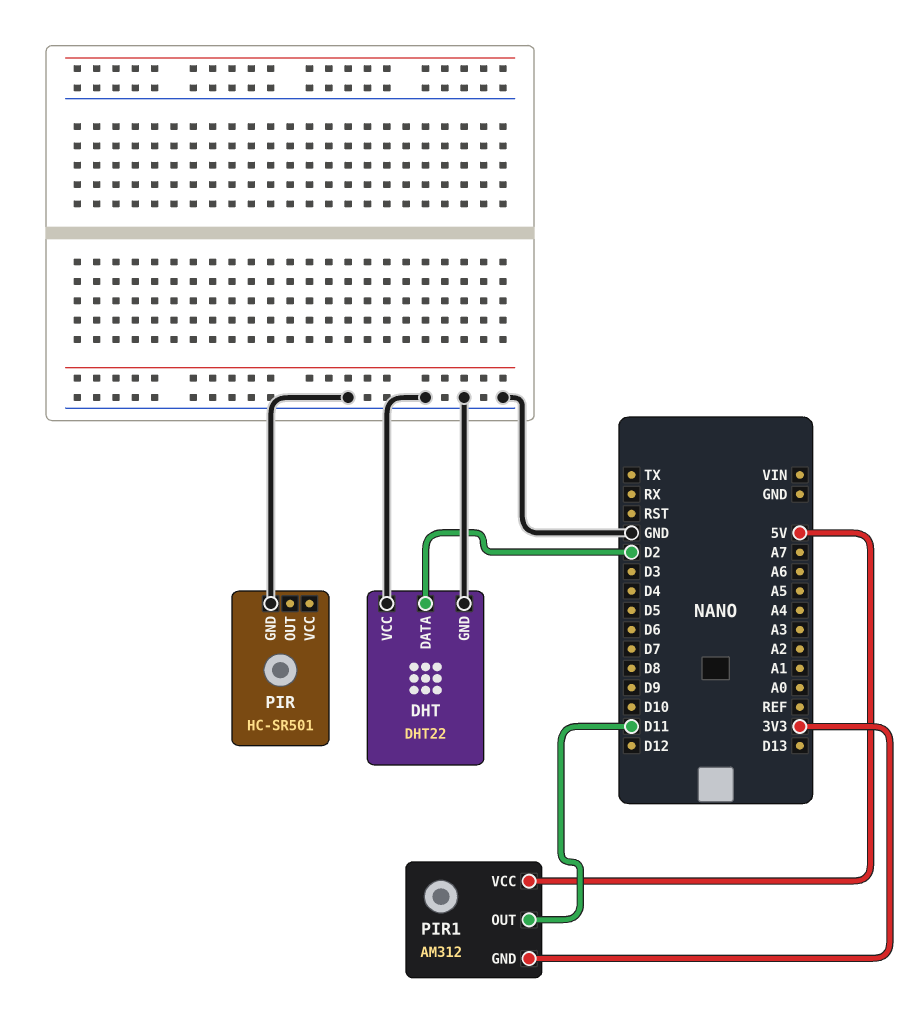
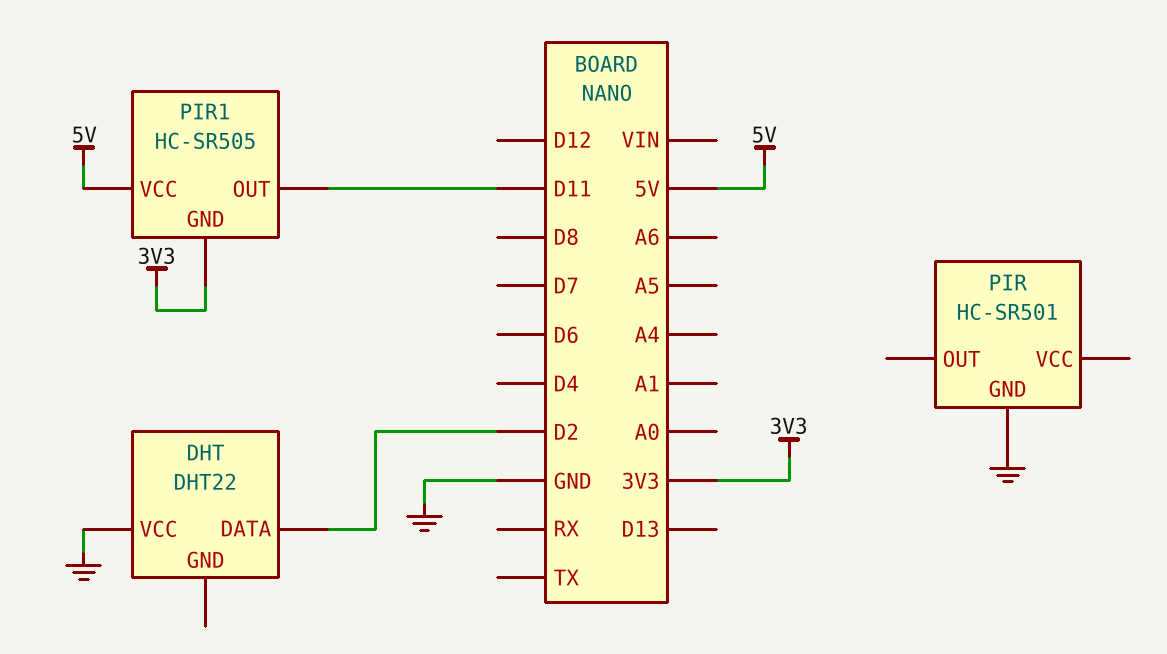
DHT pin GND: GND -> none
PIR1: AM312 -> HC-SR505

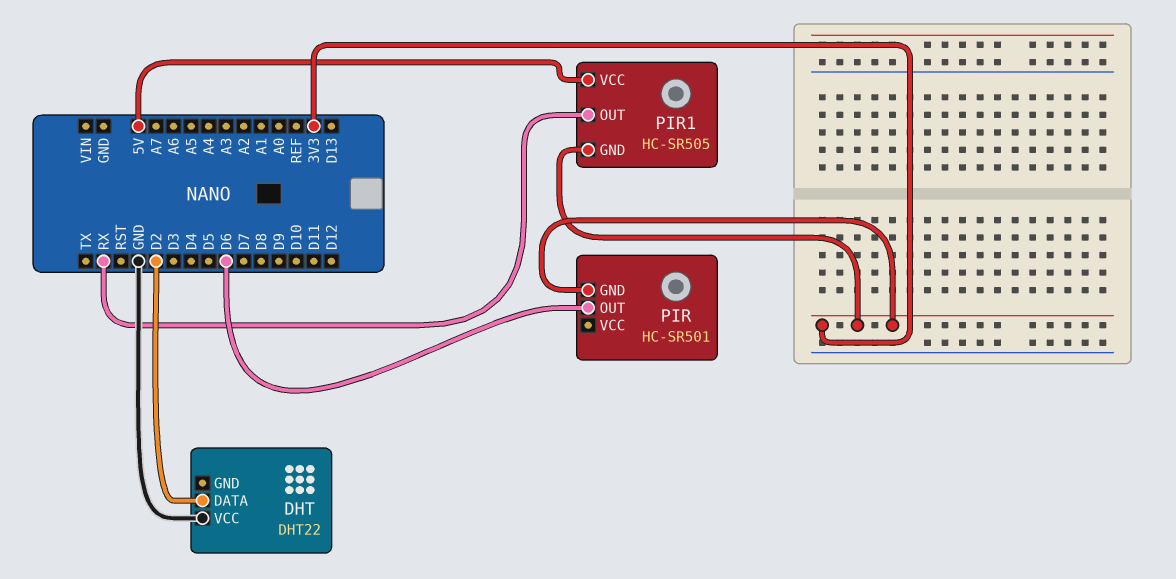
PIR pin GND: GND -> 3V3
PIR pin OUT: none -> D6
PIR1 pin OUT: D11 -> RX

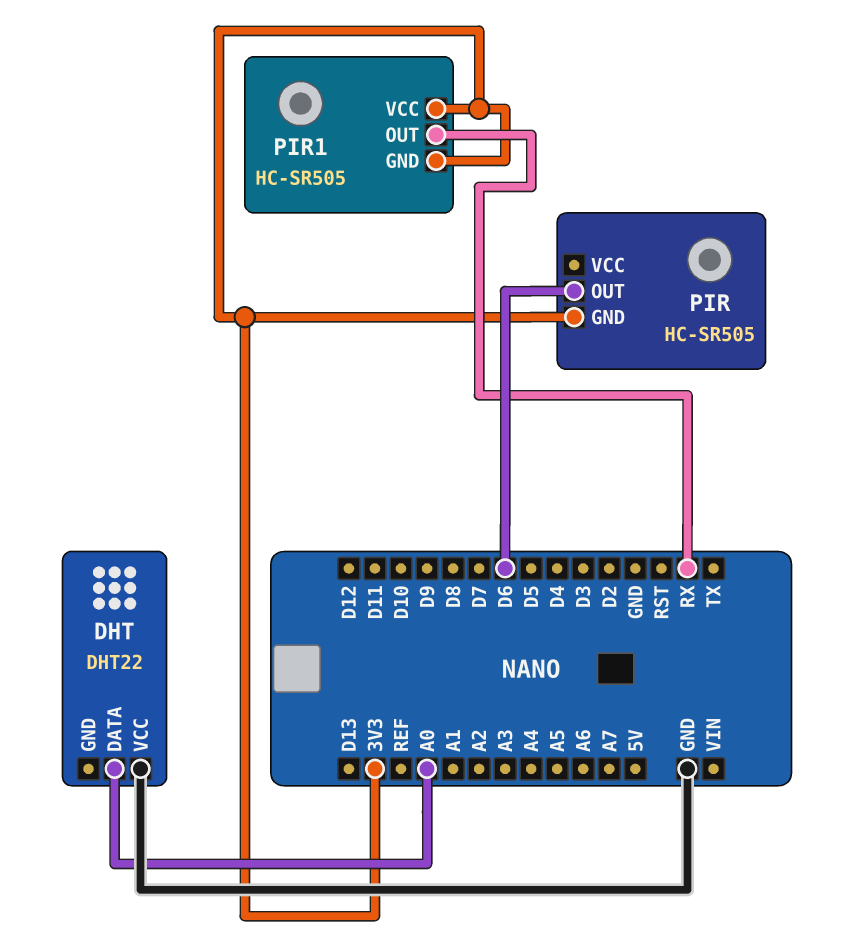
DHT pin DATA: D2 -> A0
PIR: HC-SR501 -> HC-SR505
PIR1 pin VCC: 5V -> 3V3

